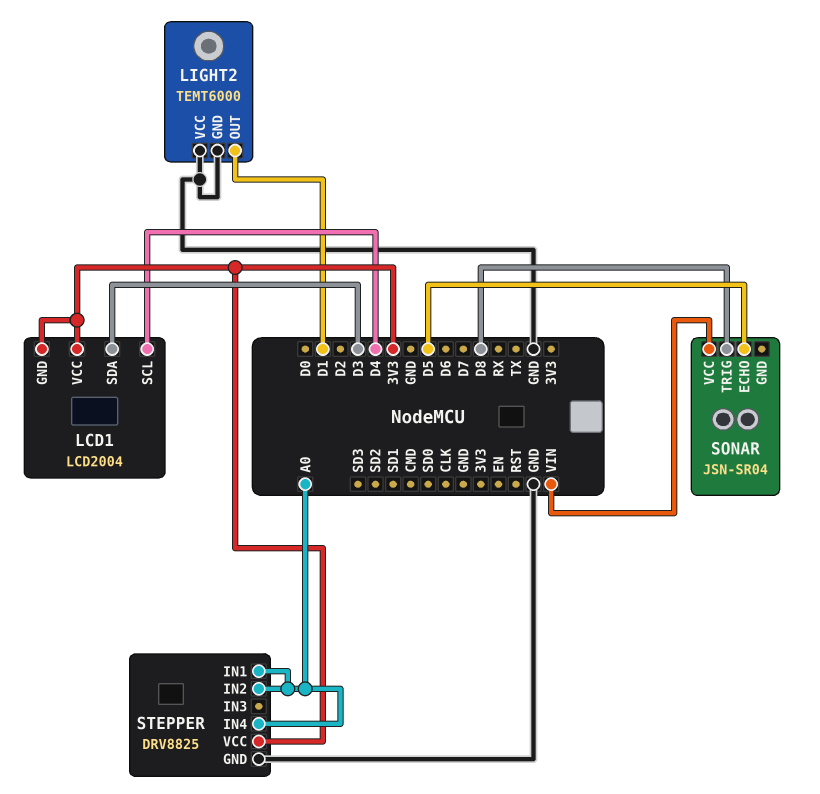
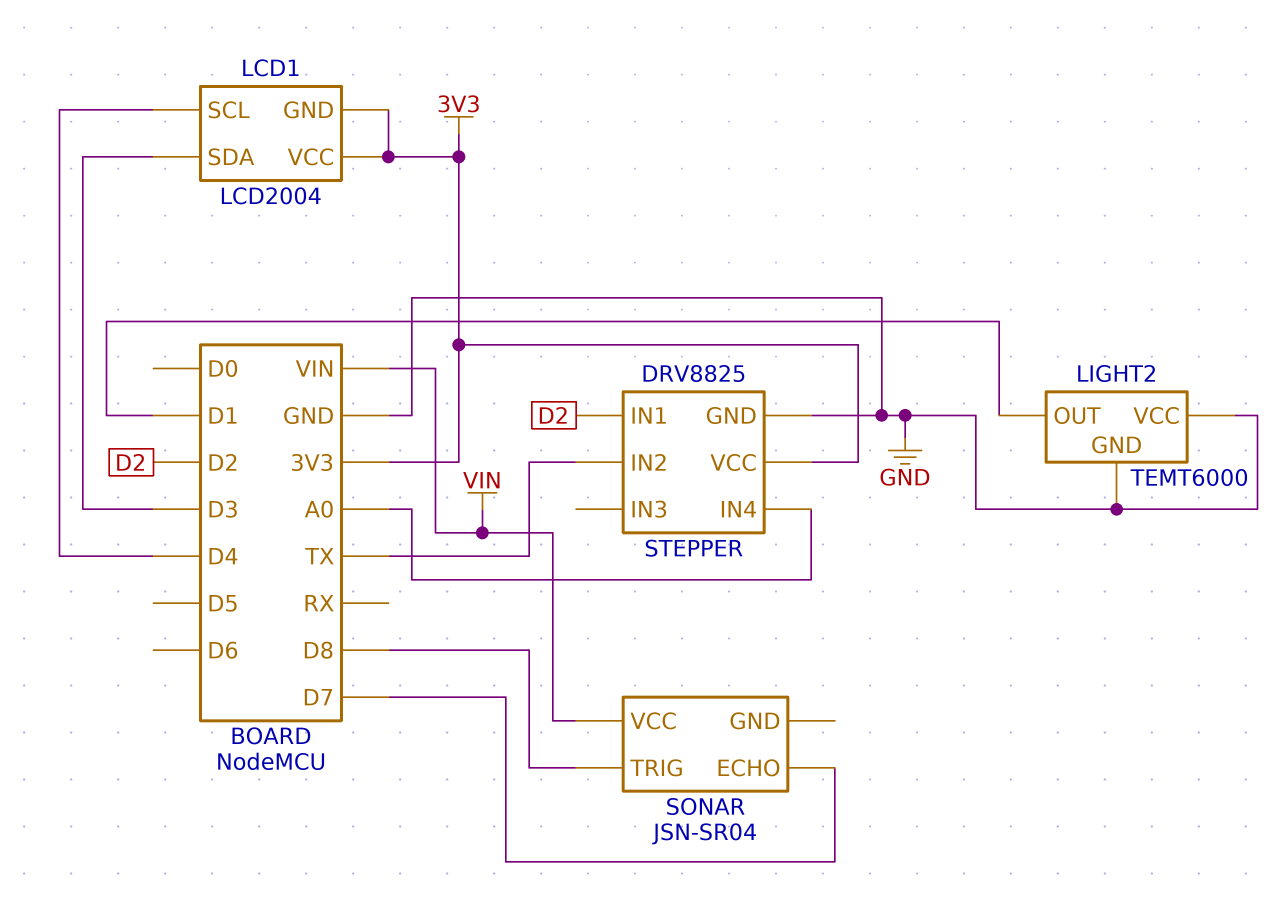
SONAR pin ECHO: D5 -> D7
STEPPER pin IN1: A0 -> D2
STEPPER pin IN2: A0 -> TX

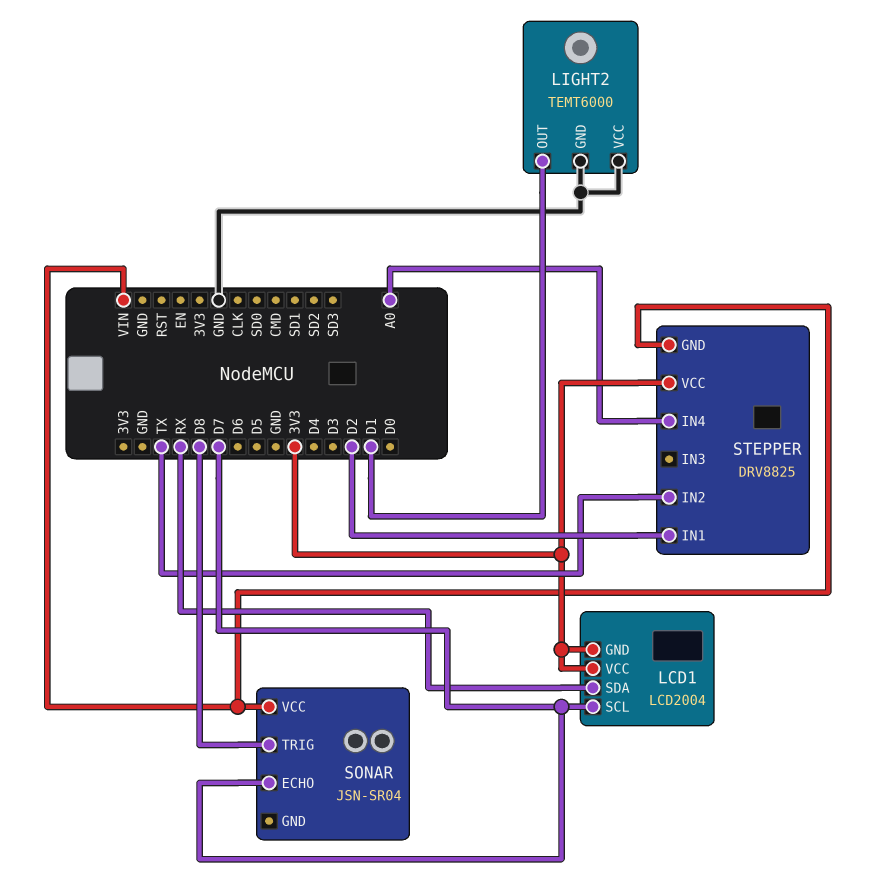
LCD1 pin SCL: D4 -> D7
LCD1 pin SDA: D3 -> RX
STEPPER pin GND: GND -> VIN

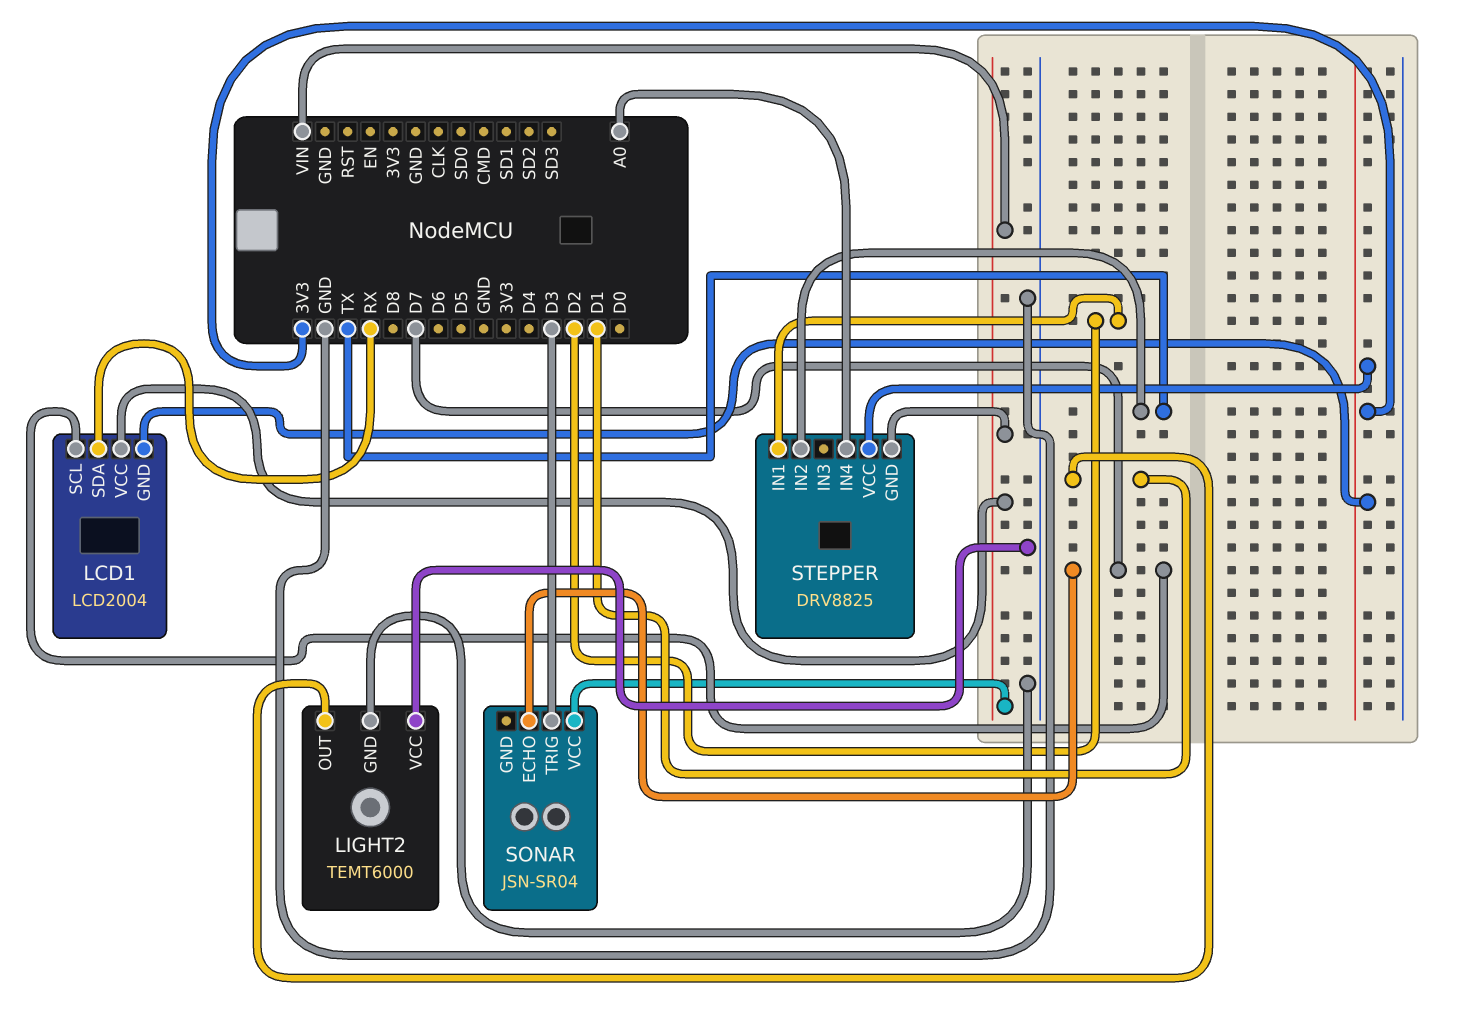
LCD1 pin VCC: 3V3 -> VIN
SONAR pin TRIG: D8 -> D3

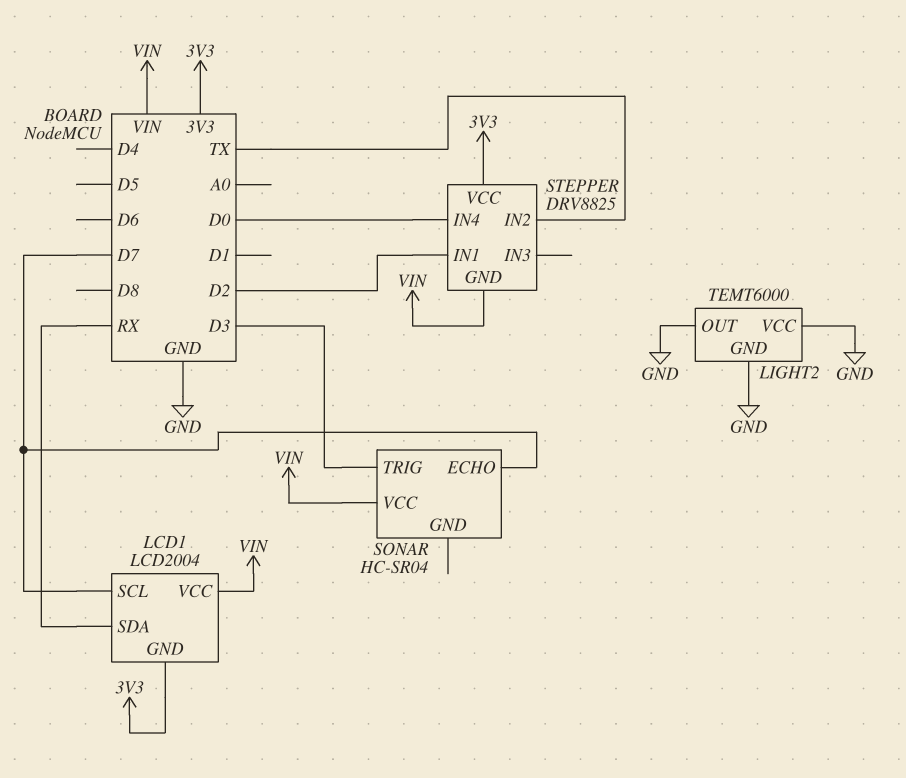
LIGHT2 pin OUT: D1 -> GND
SONAR: JSN-SR04 -> HC-SR04
STEPPER pin IN4: A0 -> D0

